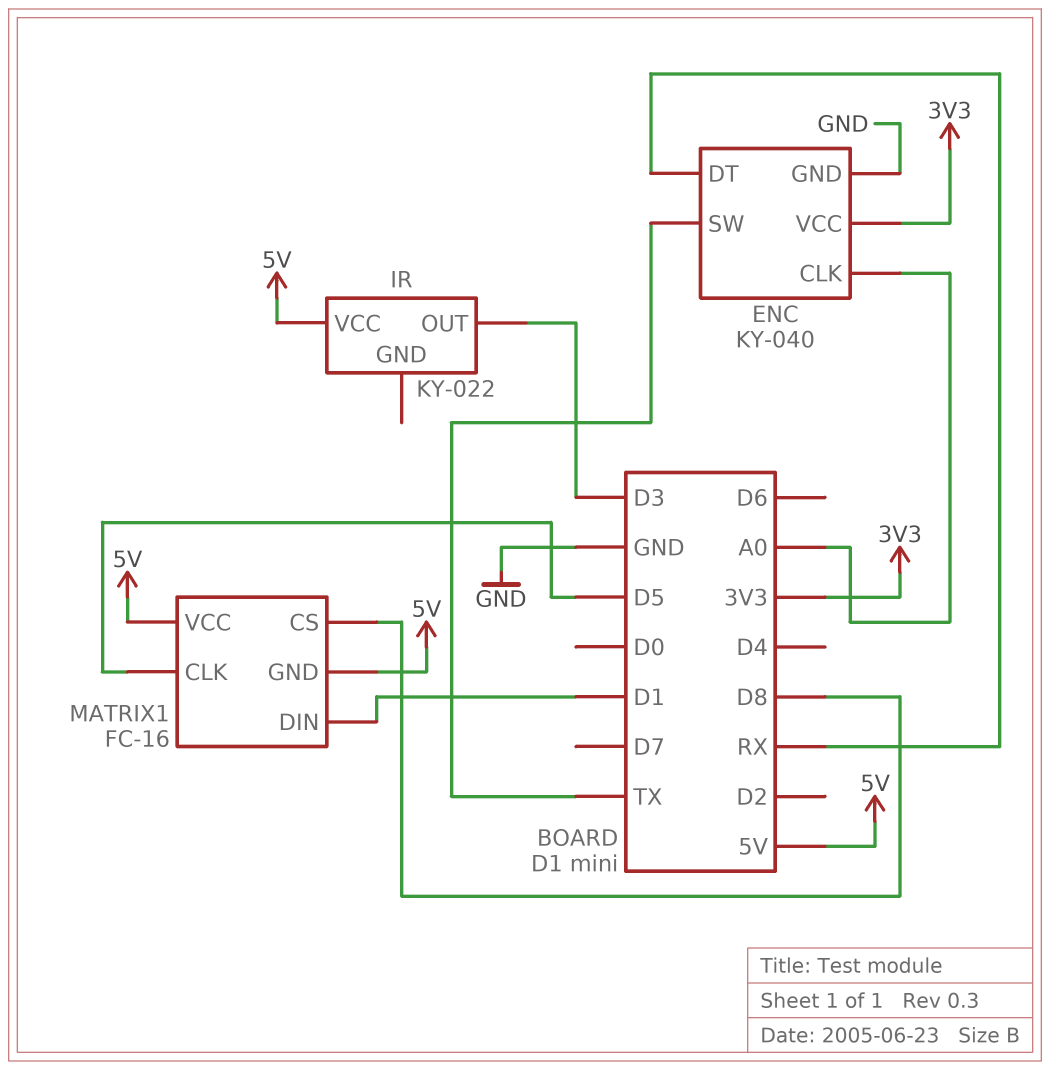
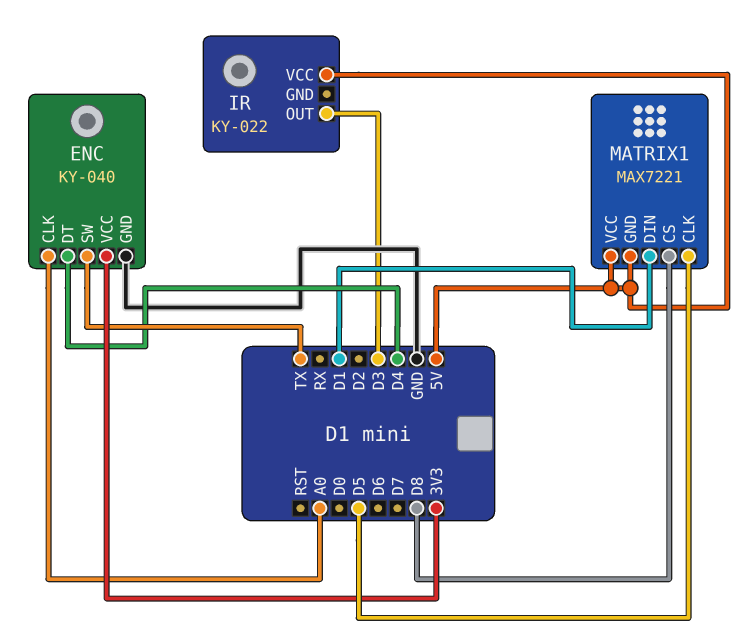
ENC pin DT: RX -> D4
MATRIX1: FC-16 -> MAX7221

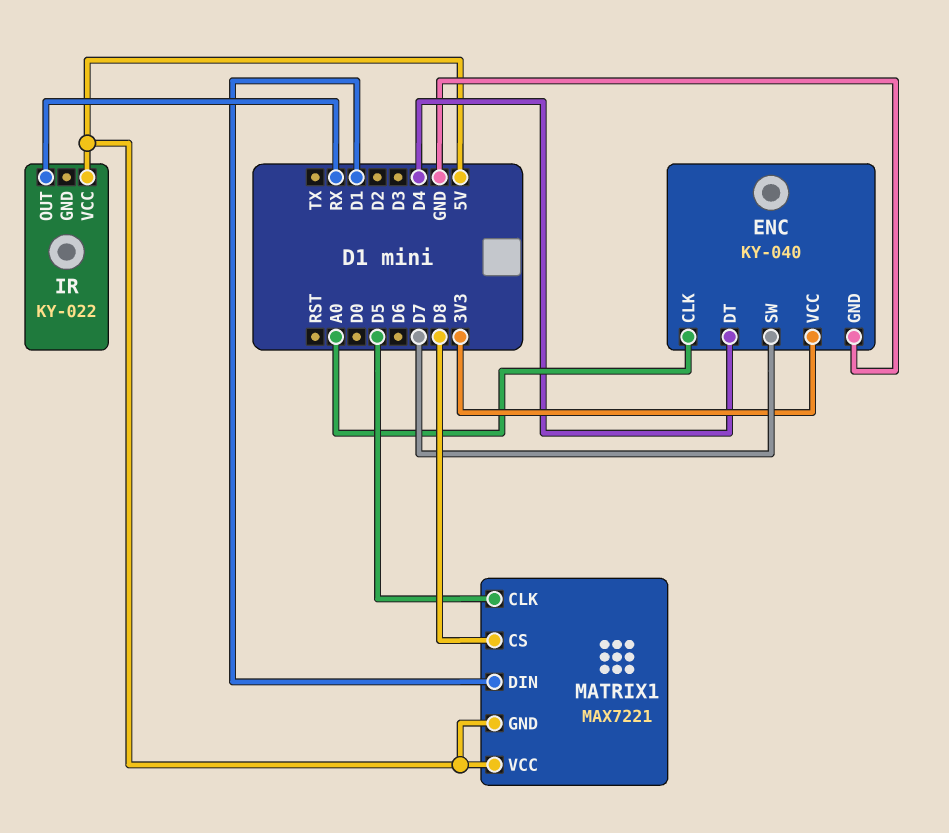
ENC pin SW: TX -> D7
IR pin OUT: D3 -> RX

